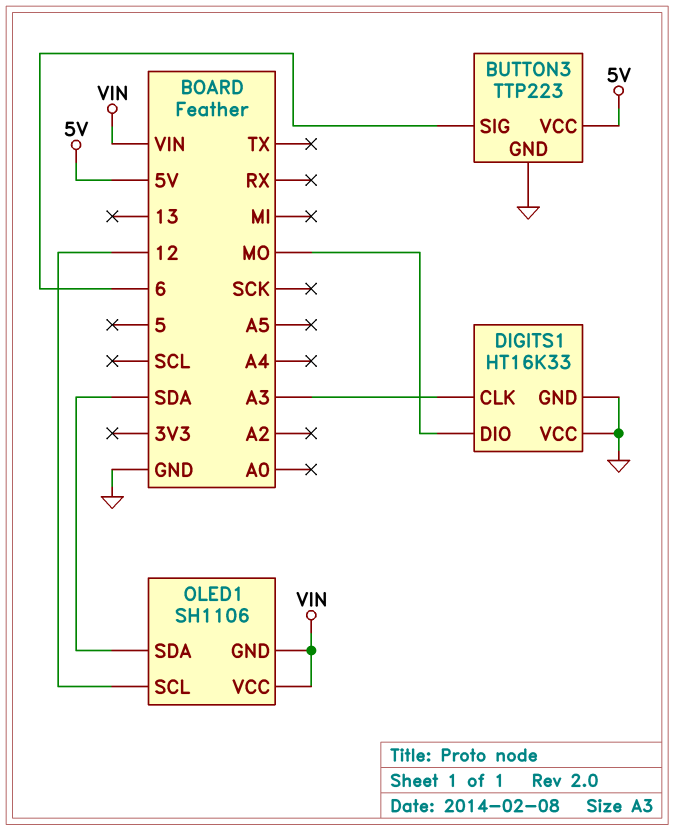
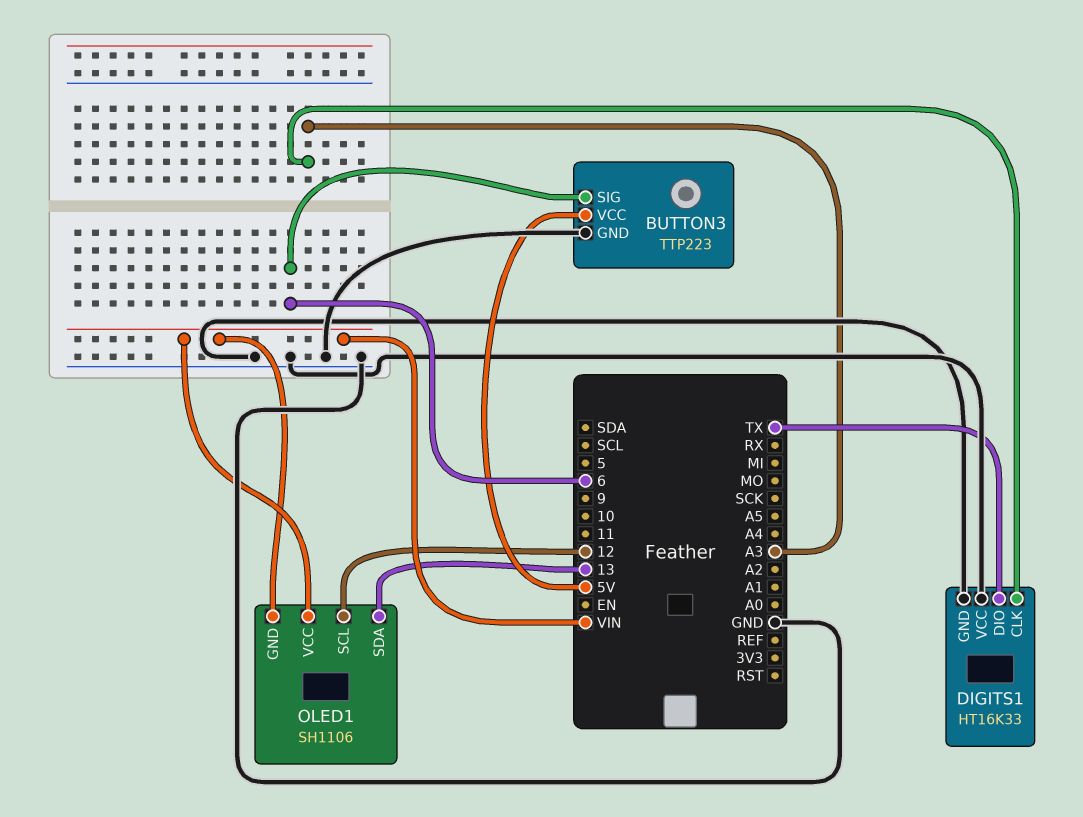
DIGITS1 pin DIO: MO -> TX
OLED1 pin SDA: SDA -> 13

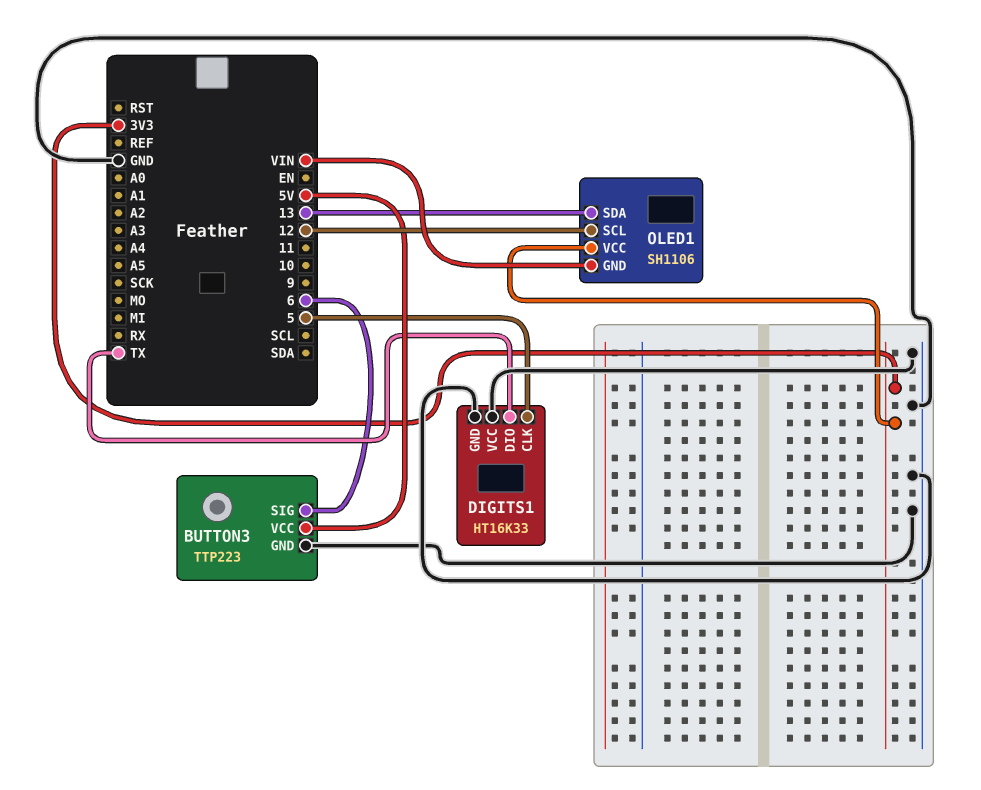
DIGITS1 pin CLK: A3 -> 5
OLED1 pin VCC: VIN -> 3V3

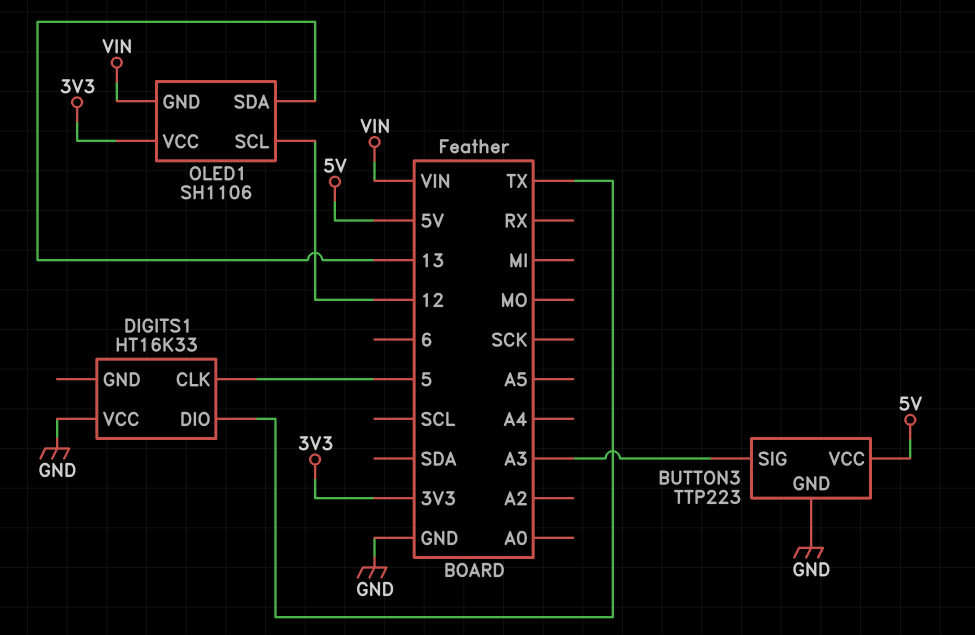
BUTTON3 pin SIG: 6 -> A3
DIGITS1 pin GND: GND -> none

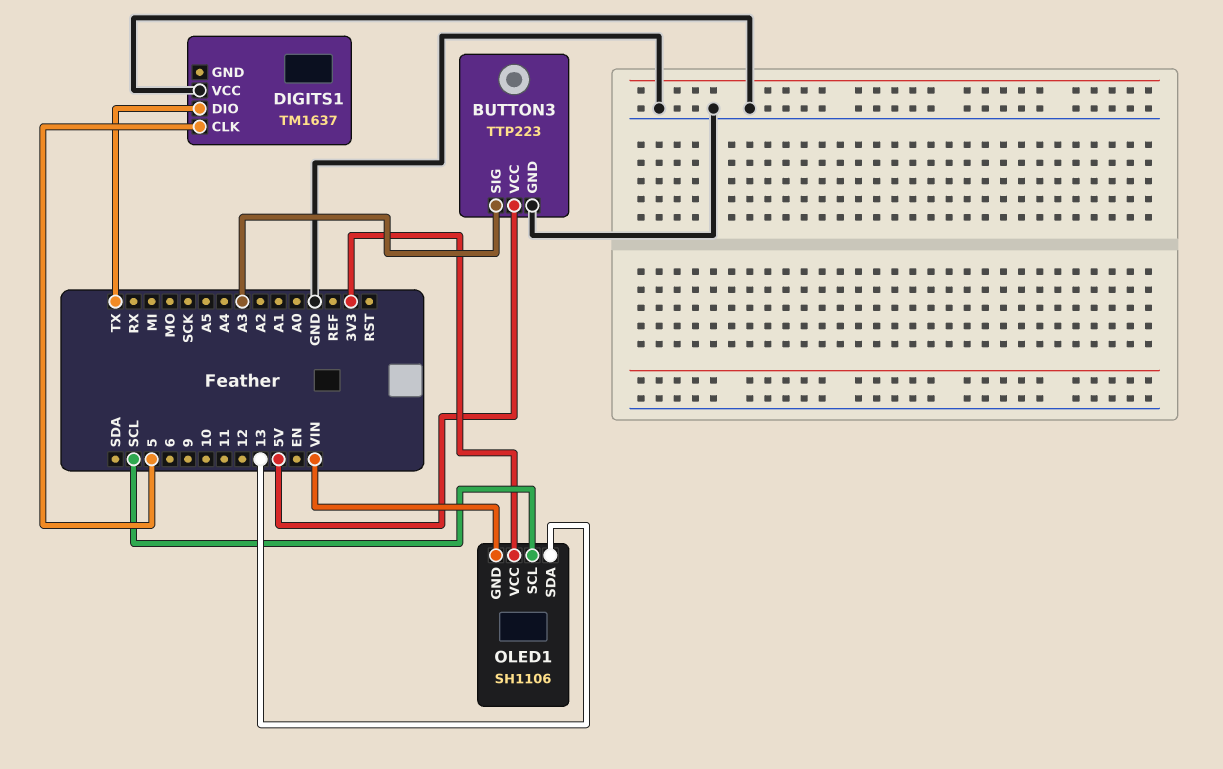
DIGITS1: HT16K33 -> TM1637
OLED1 pin SCL: 12 -> SCL

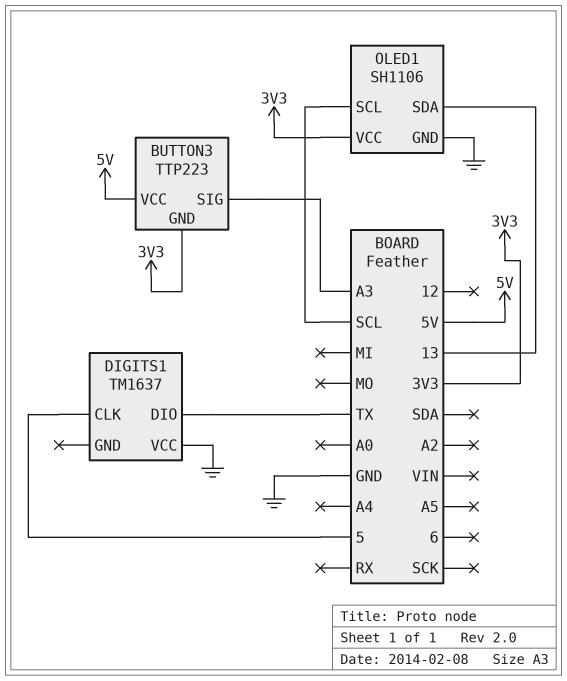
BUTTON3 pin GND: GND -> 3V3
OLED1 pin GND: VIN -> GND

